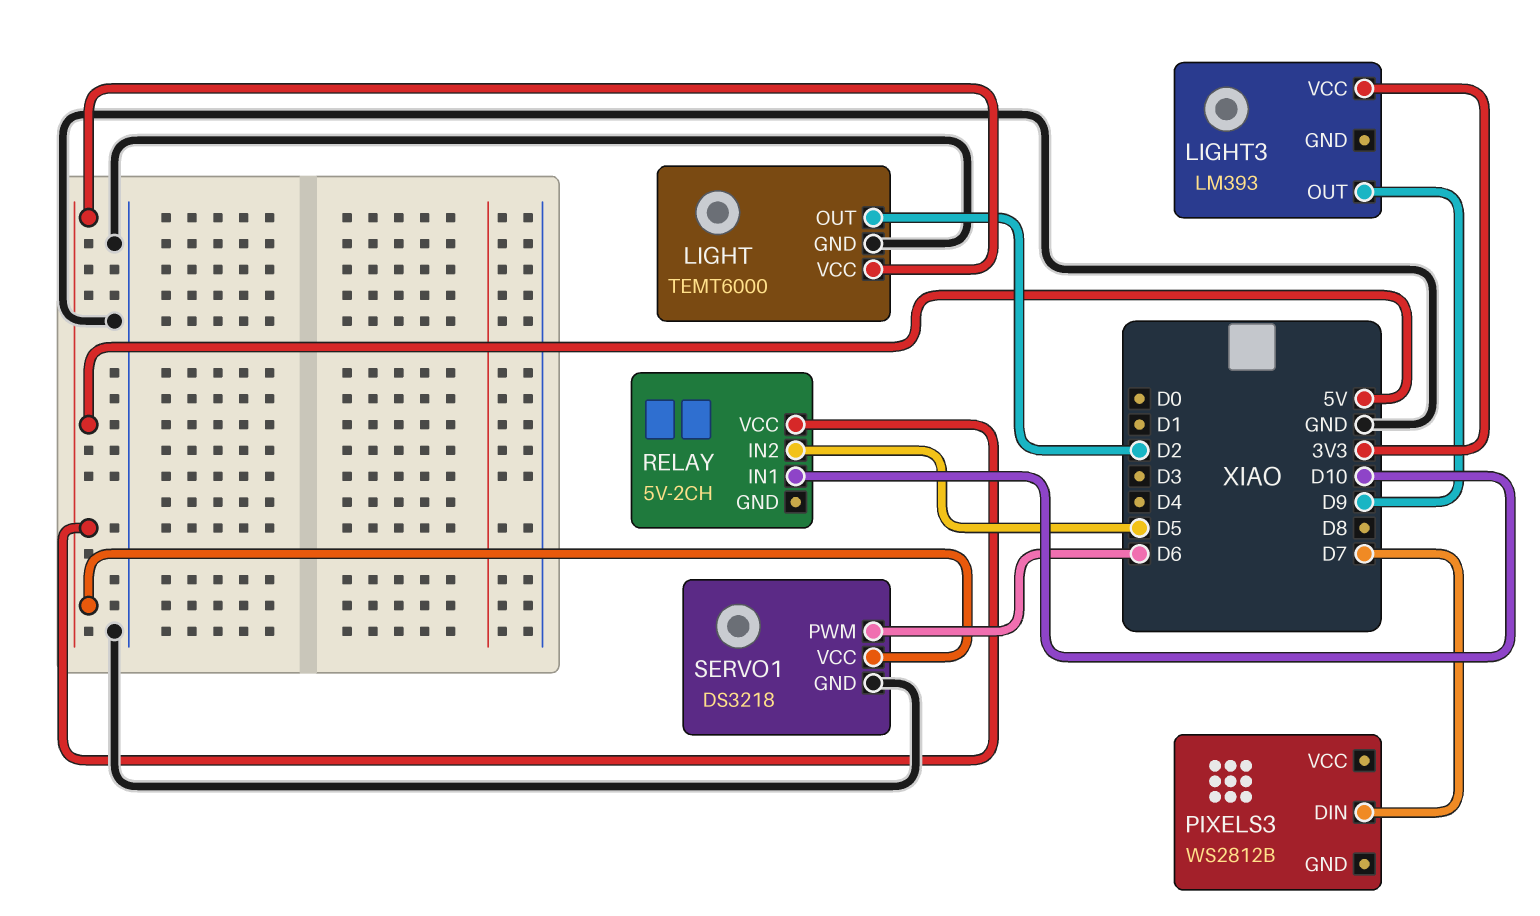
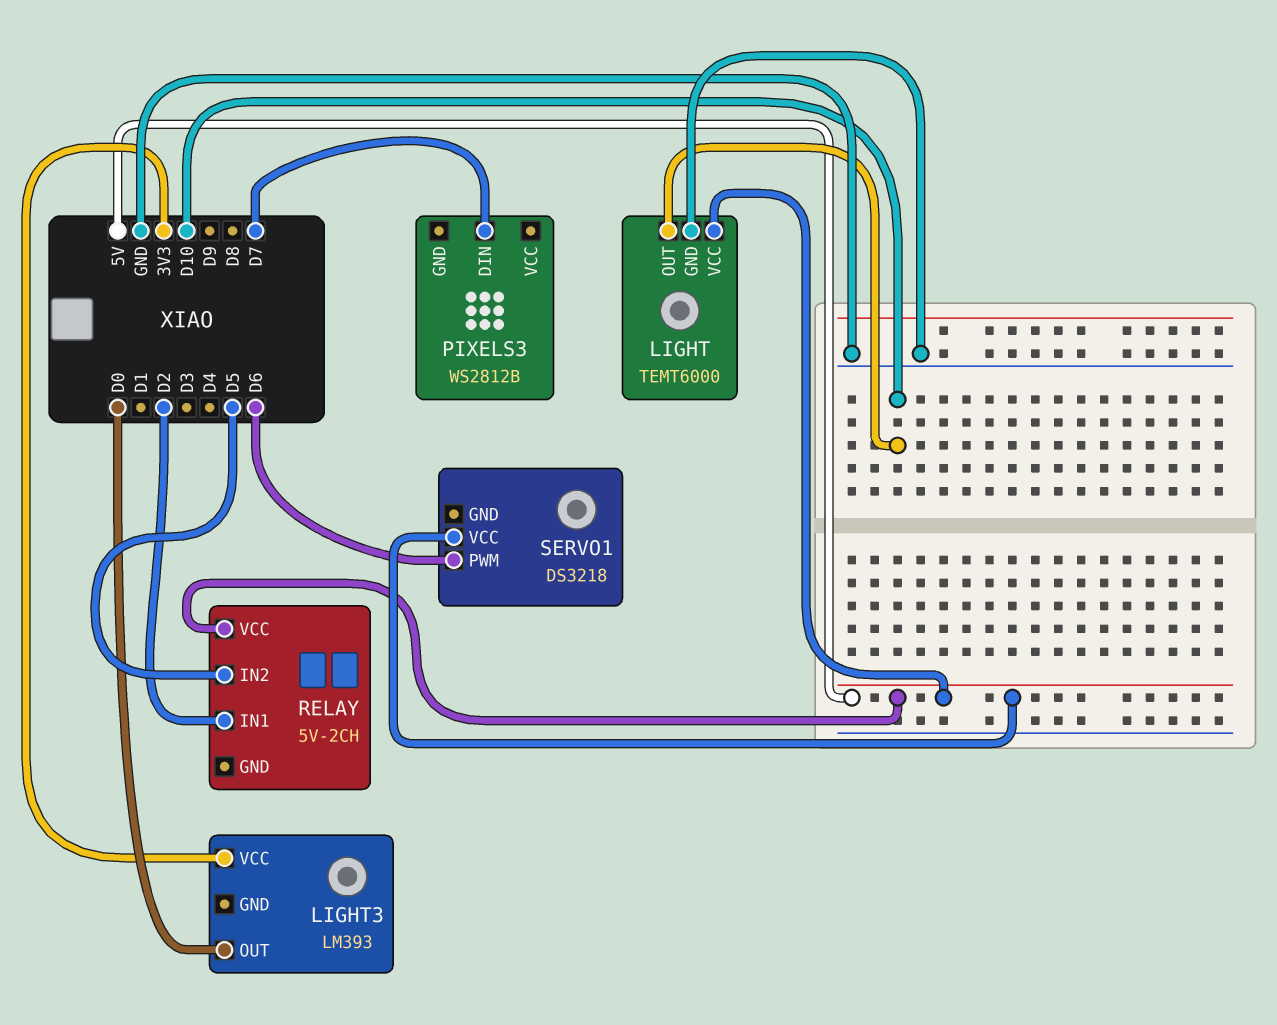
LIGHT pin OUT: D2 -> D10
LIGHT3 pin OUT: D9 -> D0
RELAY pin IN1: D10 -> D2
SERVO1 pin GND: GND -> none

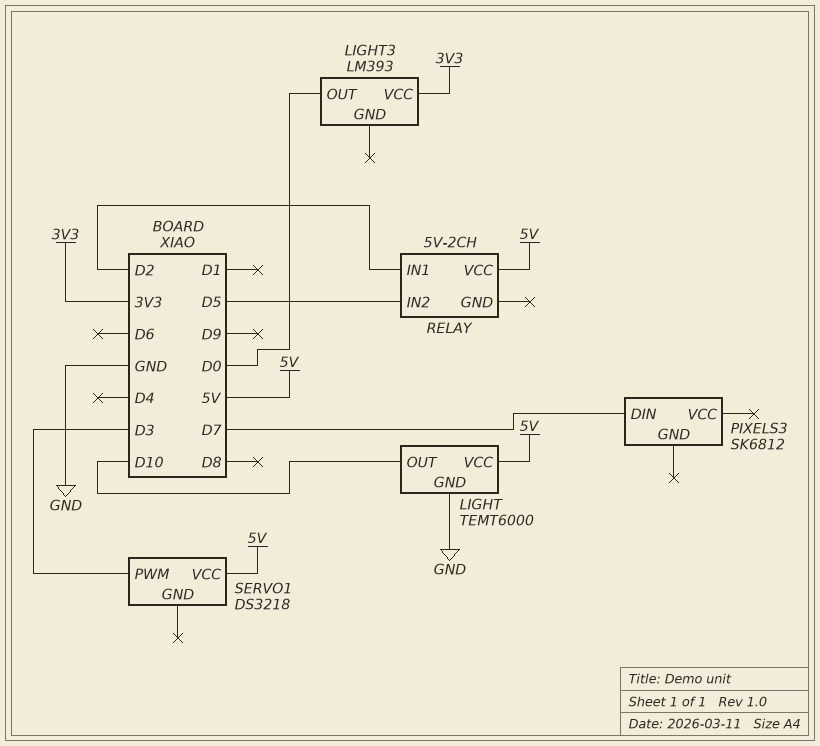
PIXELS3: WS2812B -> SK6812
SERVO1 pin PWM: D6 -> D3

